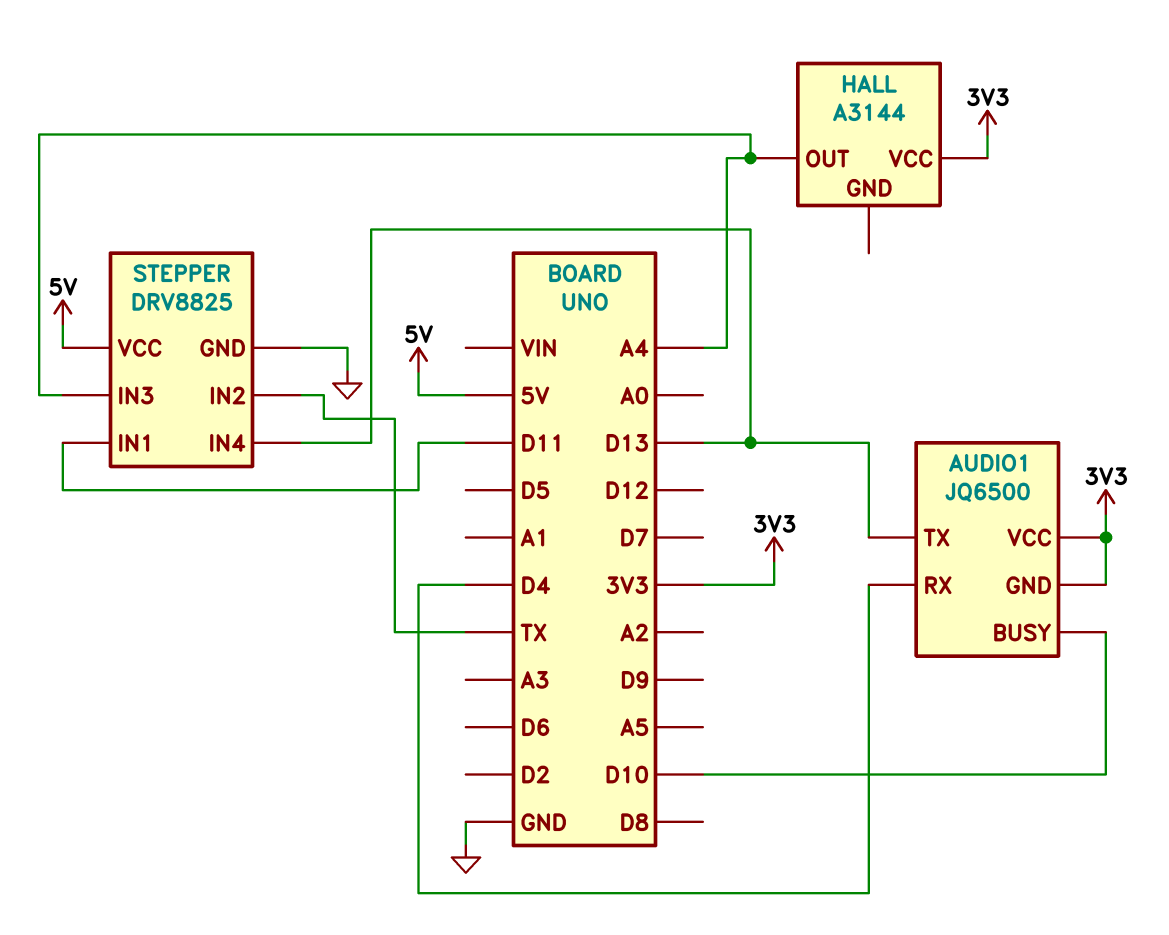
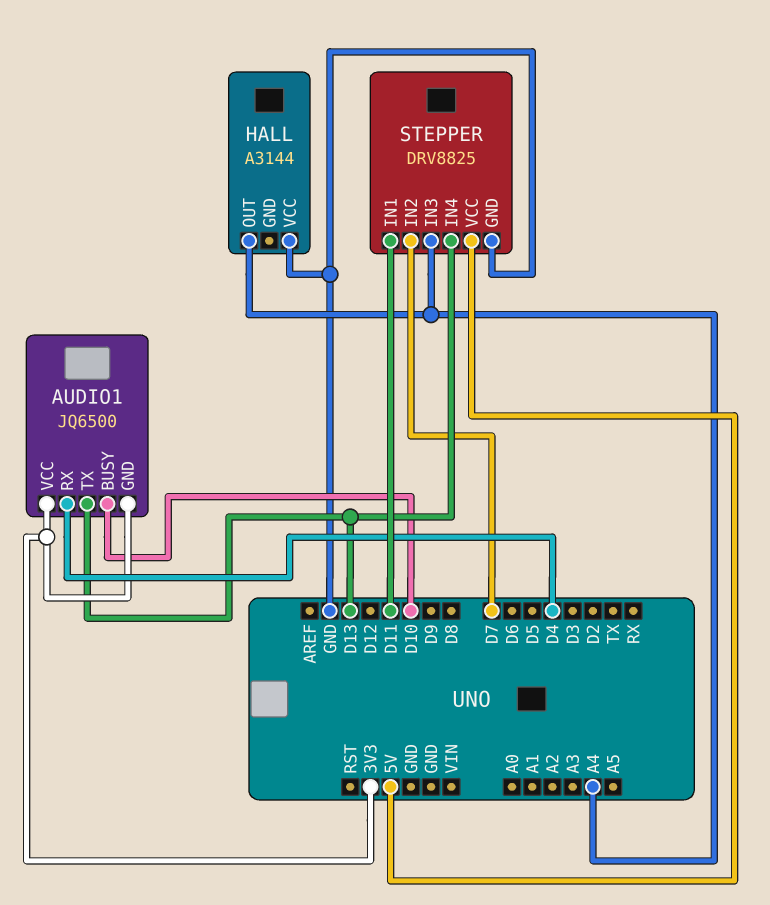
HALL pin VCC: 3V3 -> GND
STEPPER pin IN2: TX -> D7

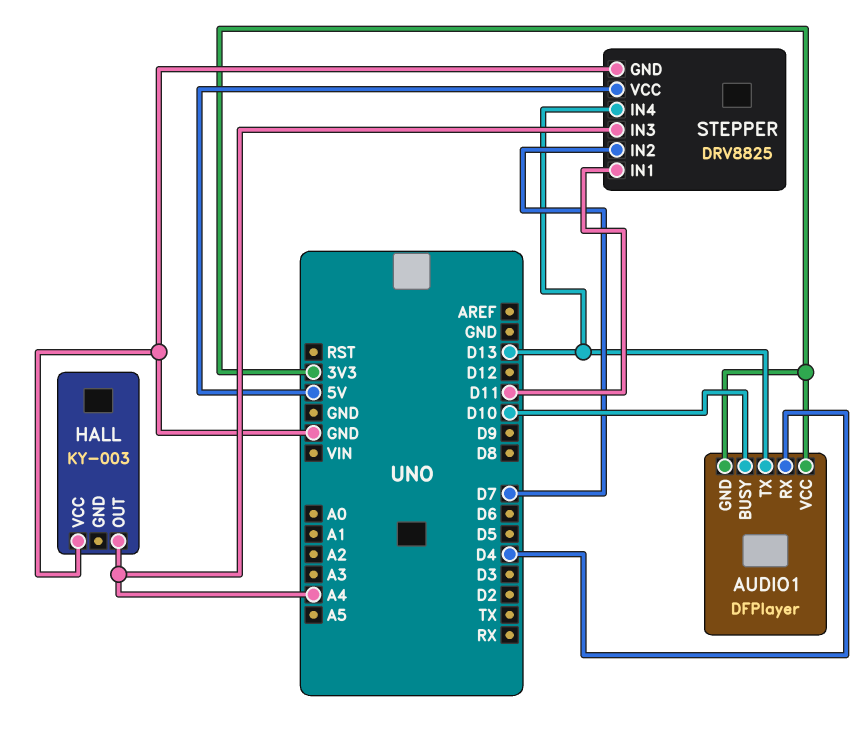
AUDIO1: JQ6500 -> DFPlayer
HALL: A3144 -> KY-003

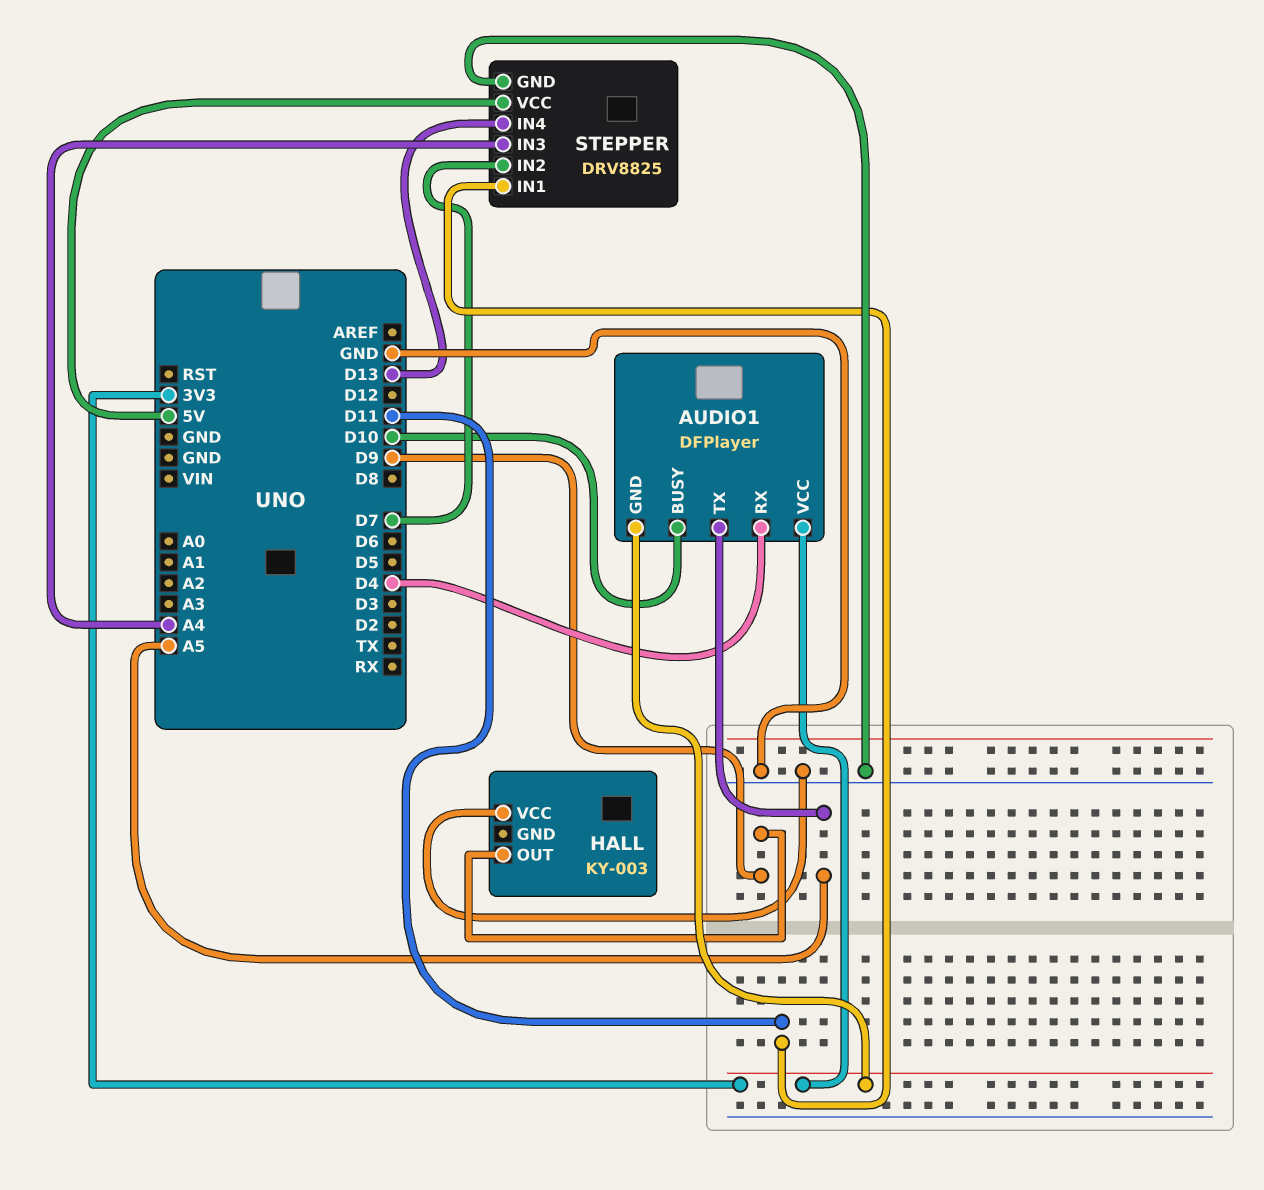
AUDIO1 pin TX: D13 -> A5
HALL pin OUT: A4 -> D9

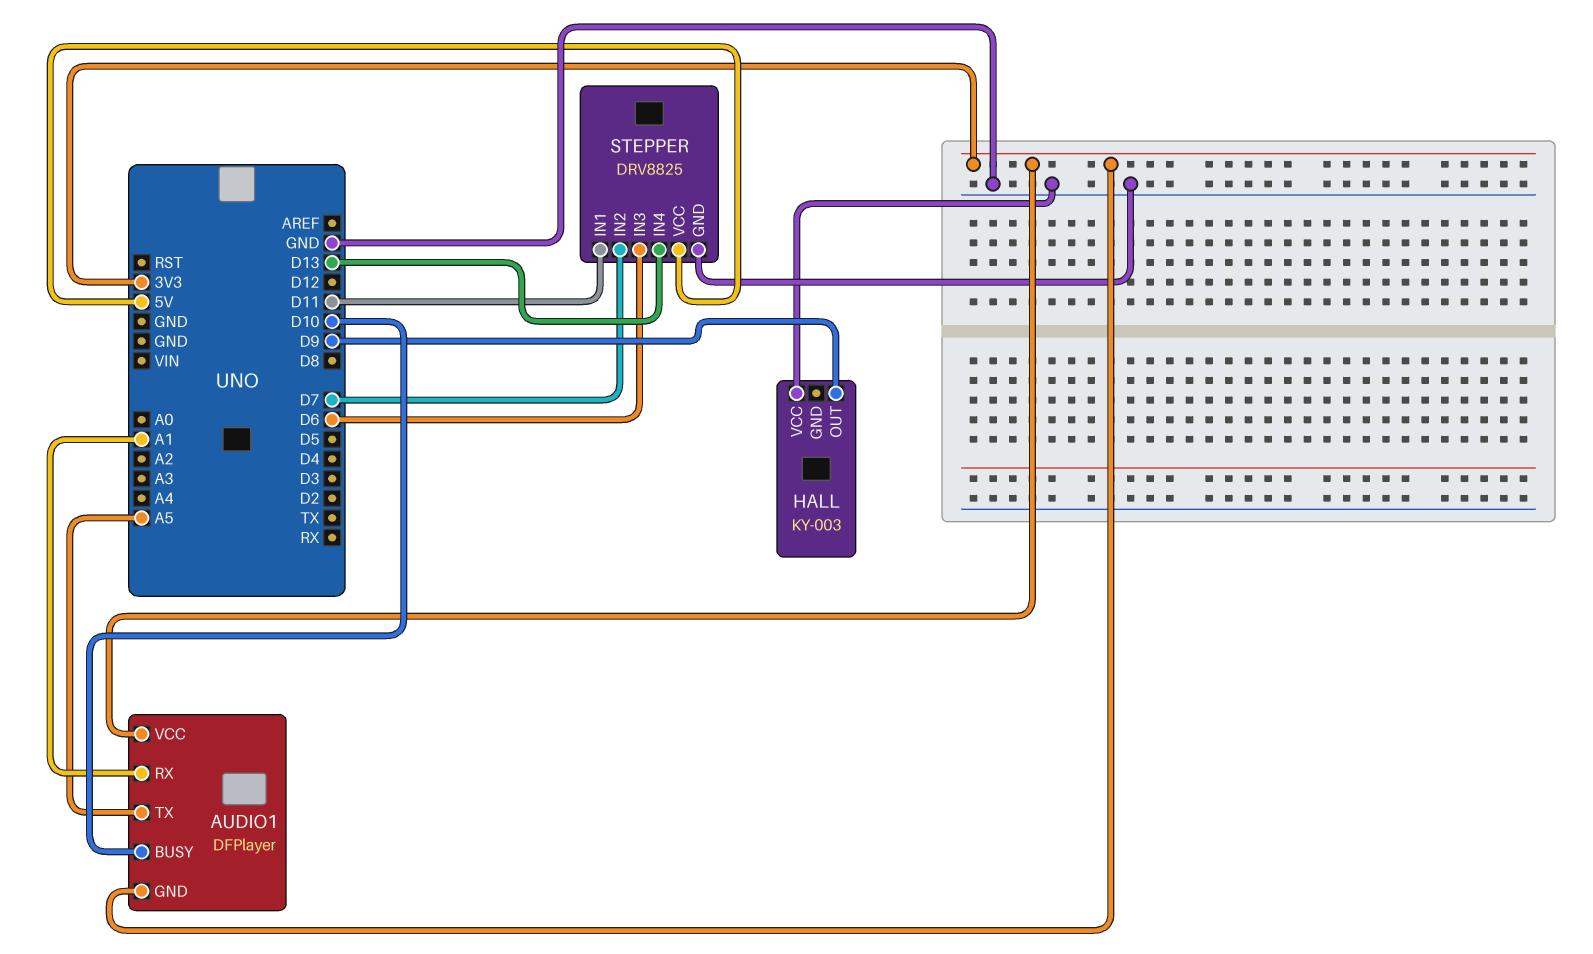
AUDIO1 pin RX: D4 -> A1
STEPPER pin IN3: A4 -> D6

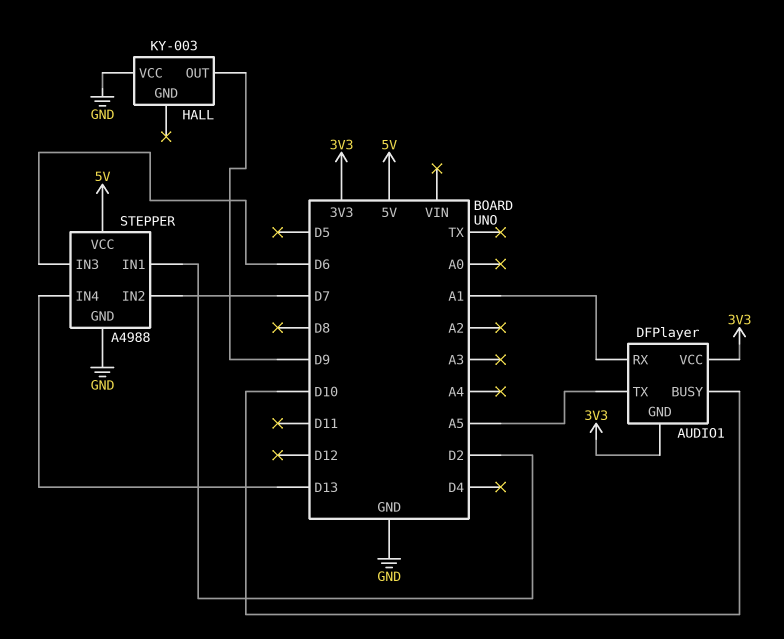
STEPPER: DRV8825 -> A4988
STEPPER pin IN1: D11 -> D2

